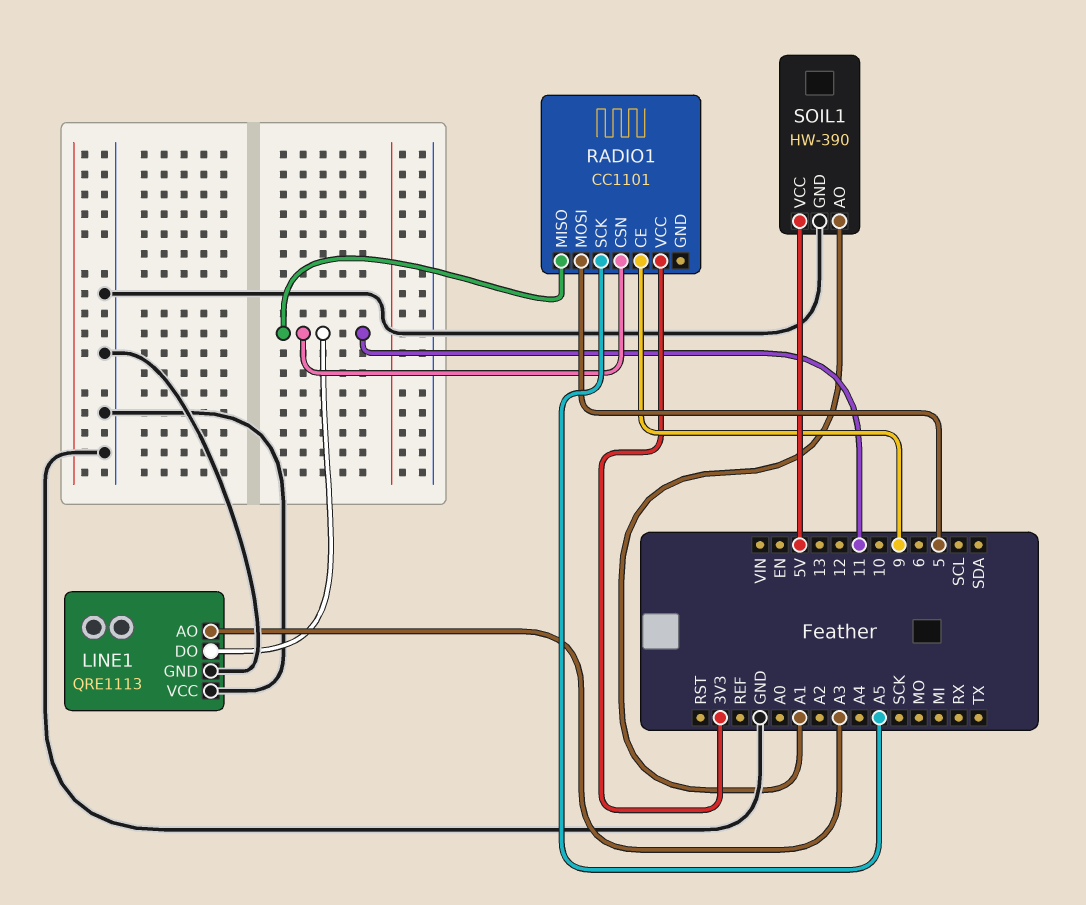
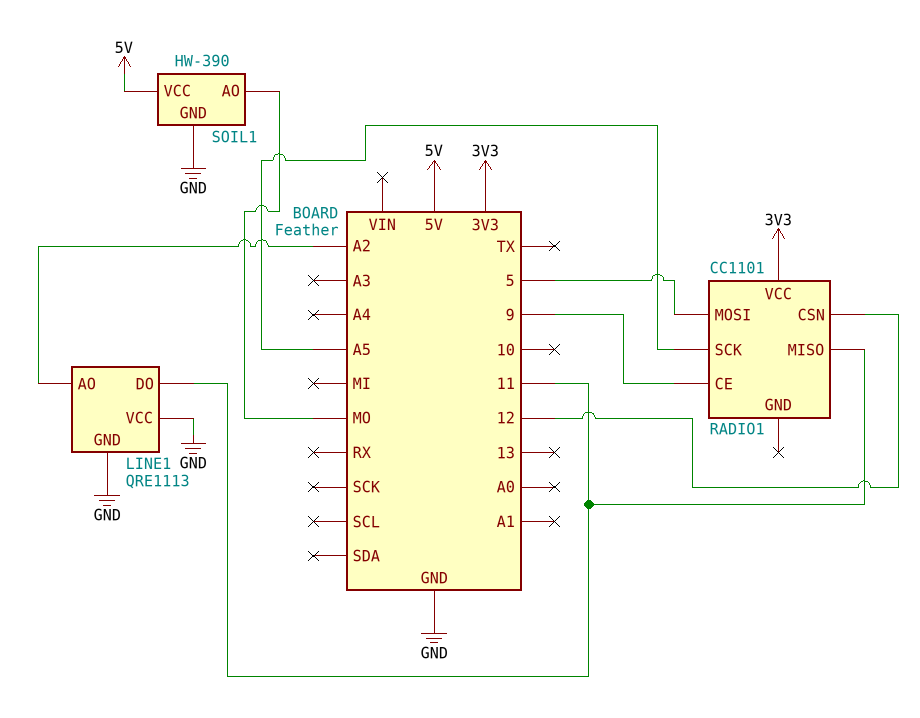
LINE1 pin AO: A3 -> A2
RADIO1 pin CSN: 11 -> 12
SOIL1 pin AO: A1 -> MO

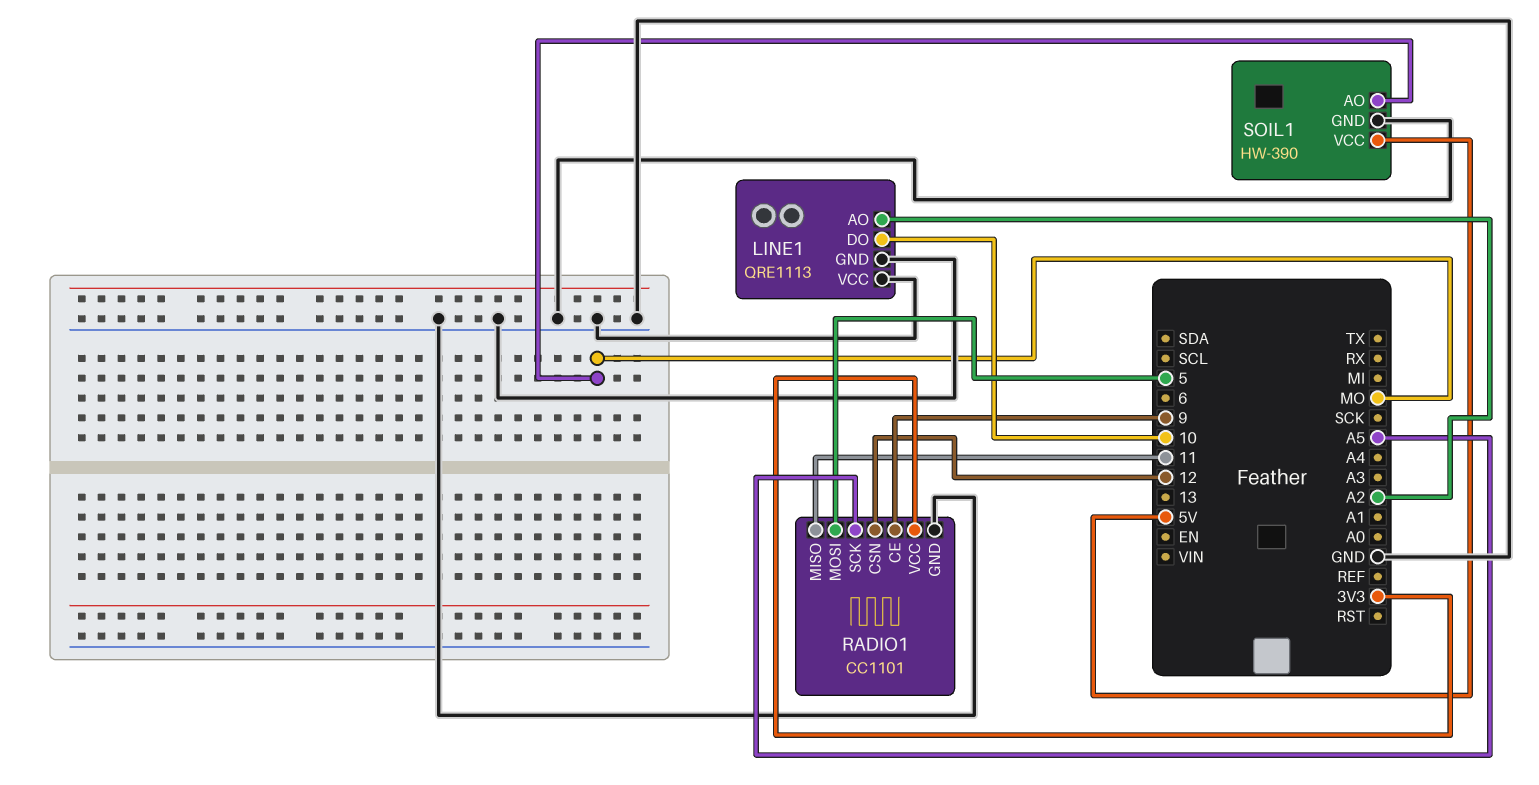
LINE1 pin DO: 11 -> 10
RADIO1 pin GND: none -> GND

